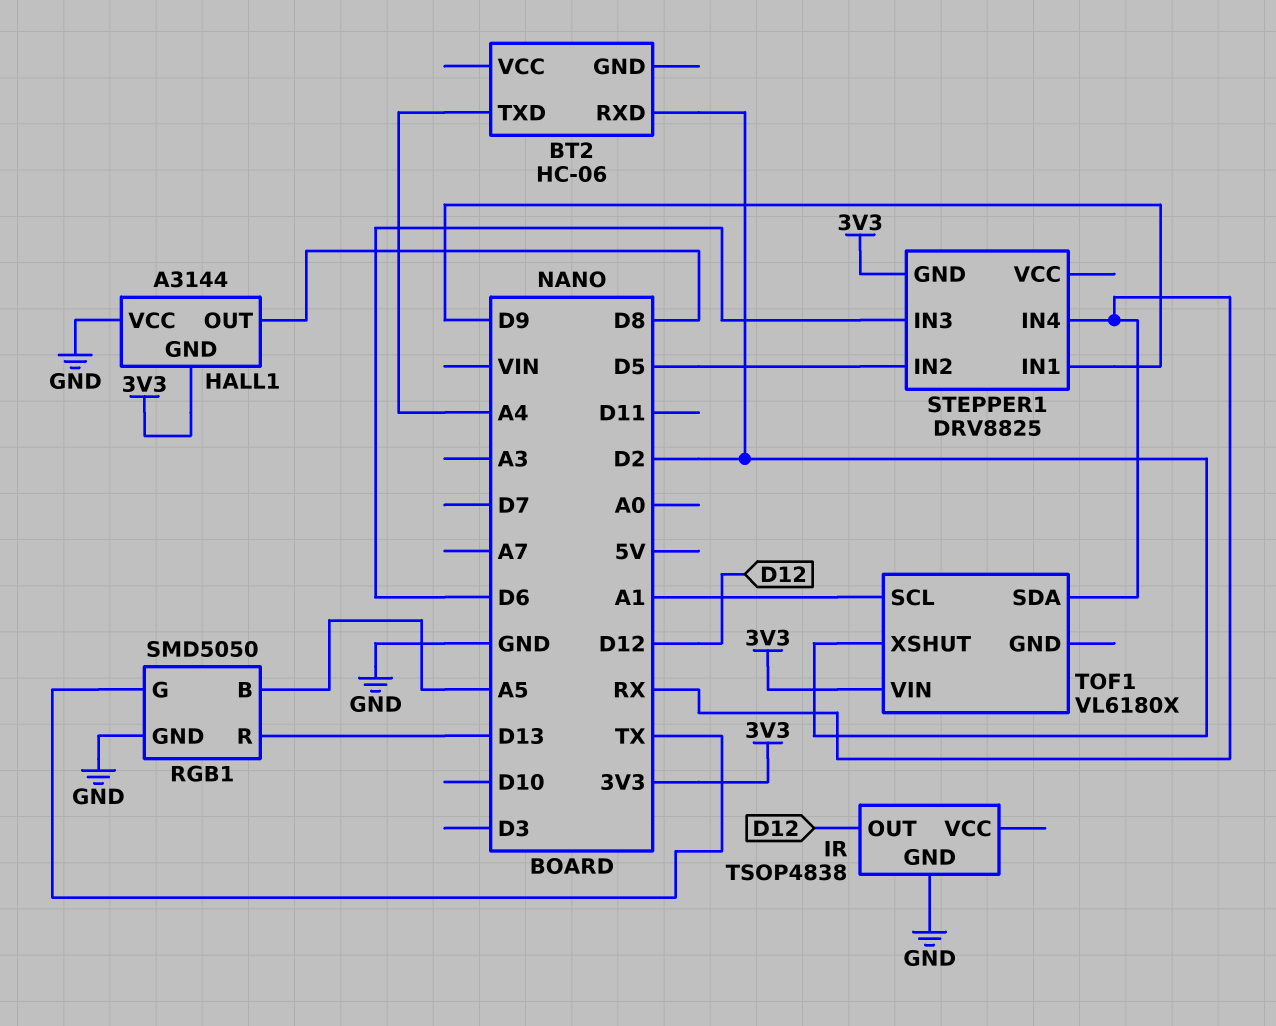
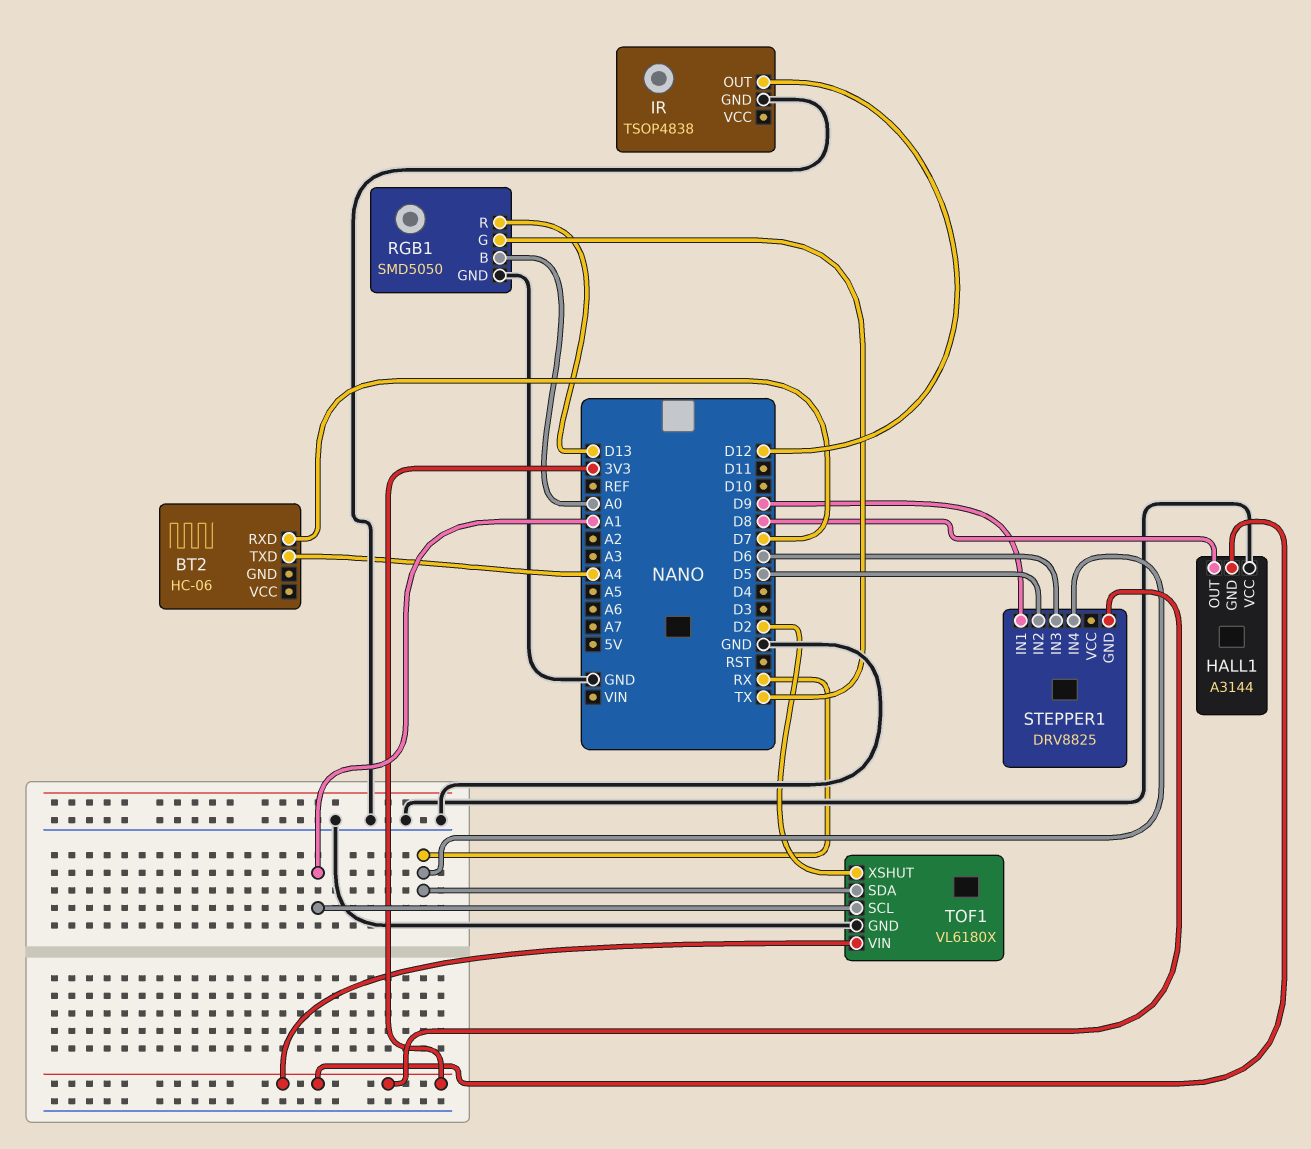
BT2 pin RXD: D2 -> D7
RGB1 pin B: A5 -> A0
TOF1 pin GND: none -> GND

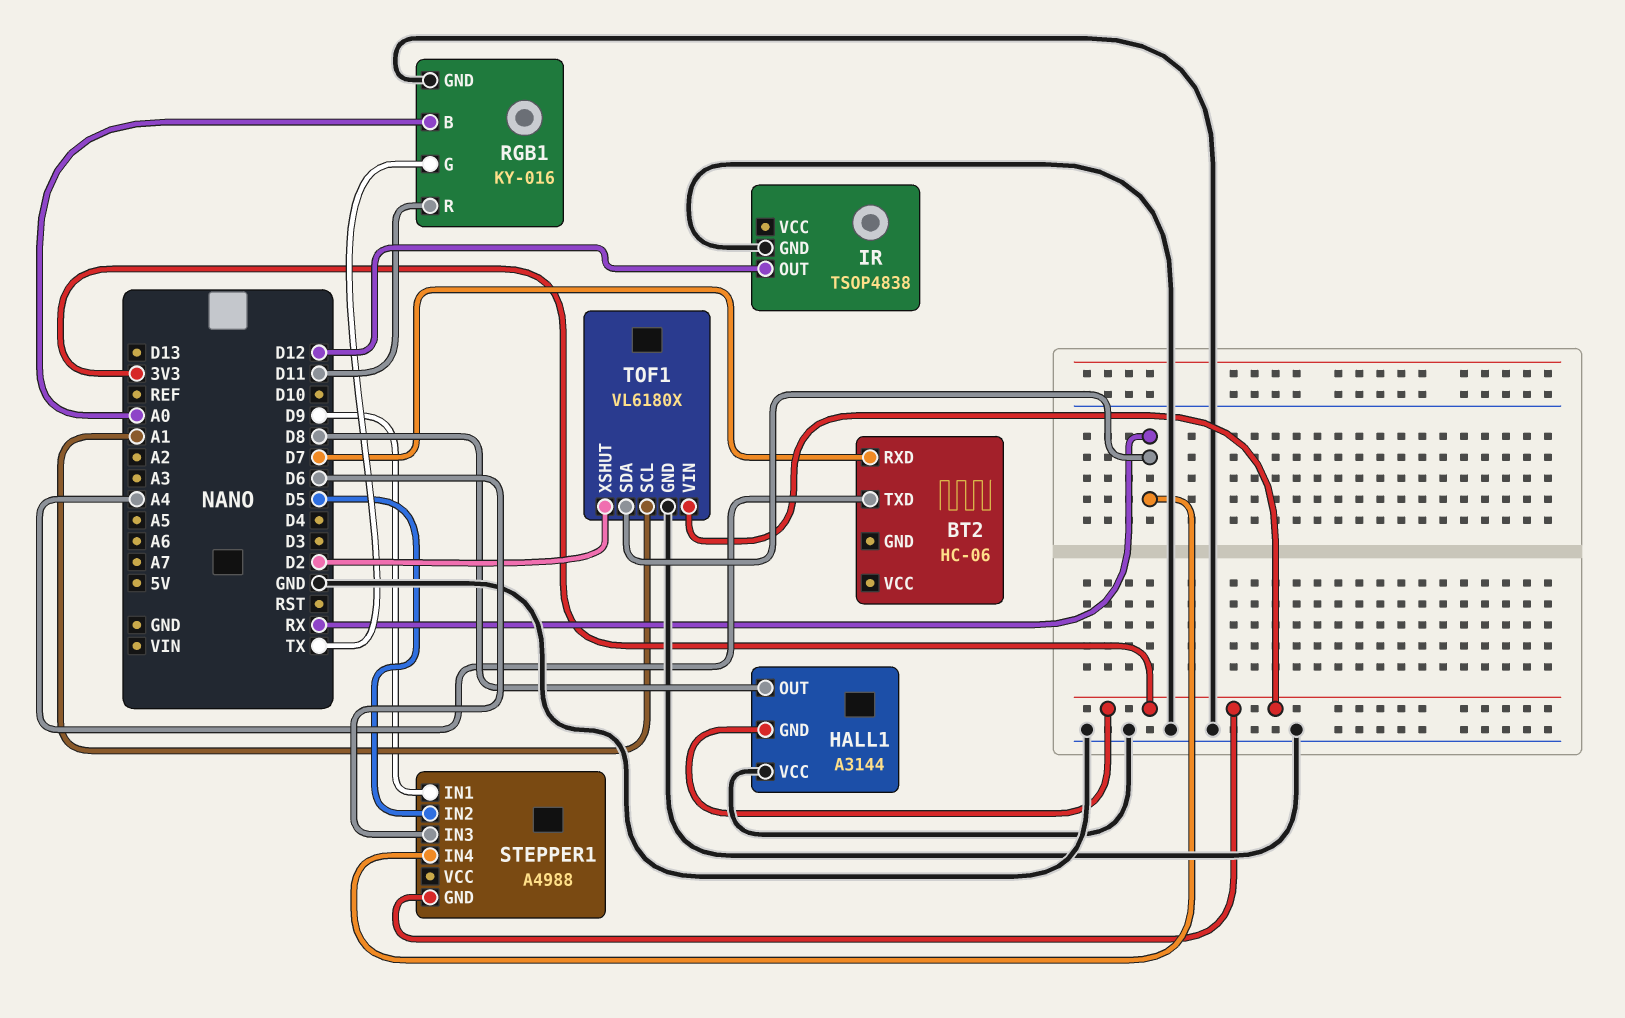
RGB1: SMD5050 -> KY-016
RGB1 pin R: D13 -> D11
STEPPER1: DRV8825 -> A4988

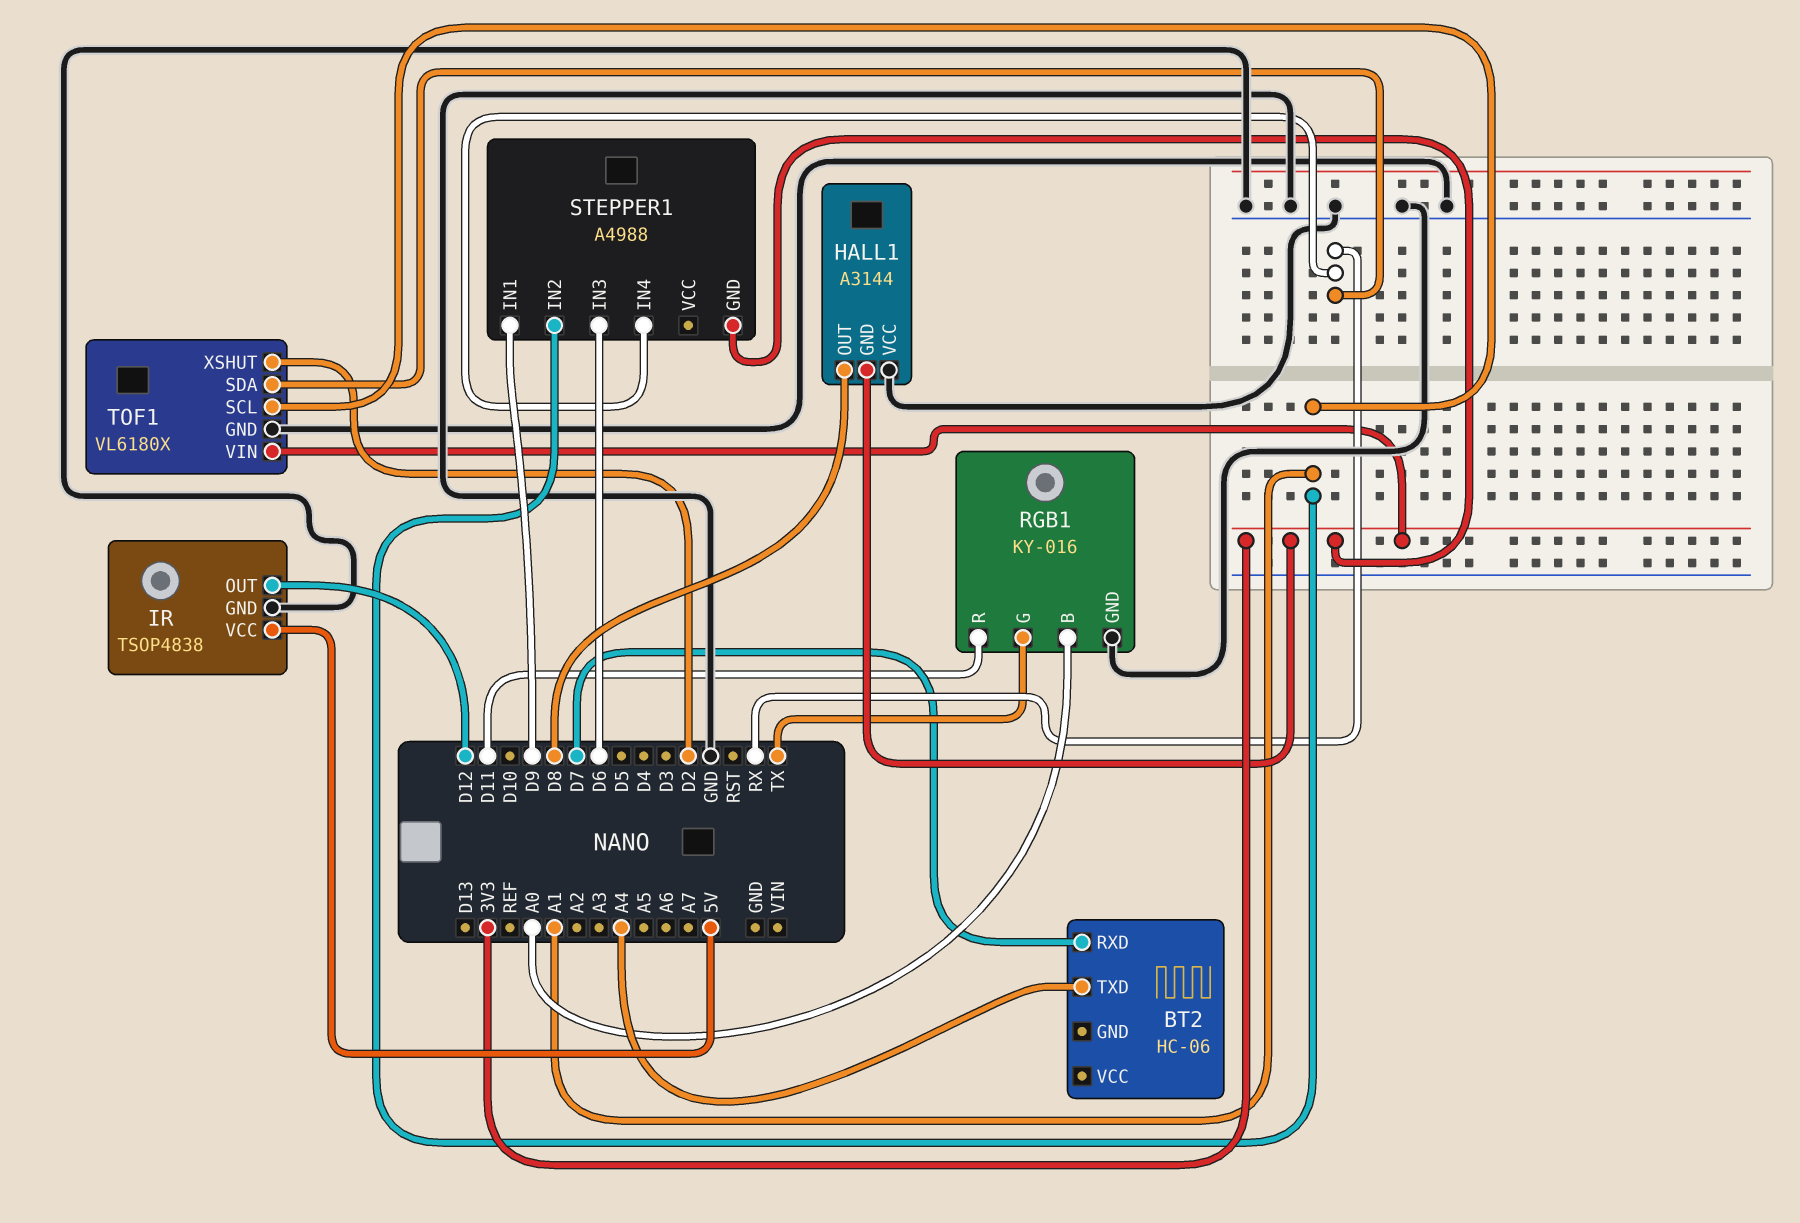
IR pin VCC: none -> 5V
STEPPER1 pin IN2: D5 -> A1

